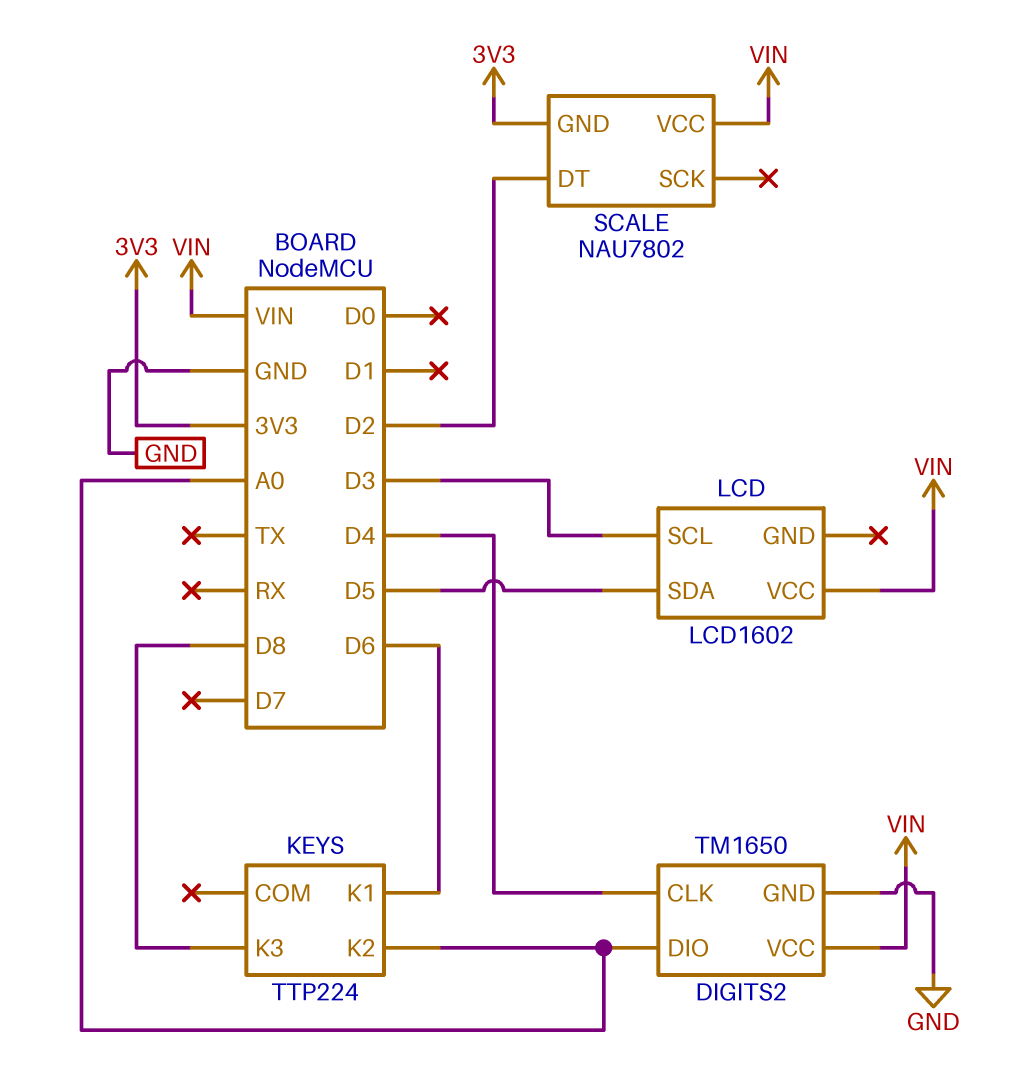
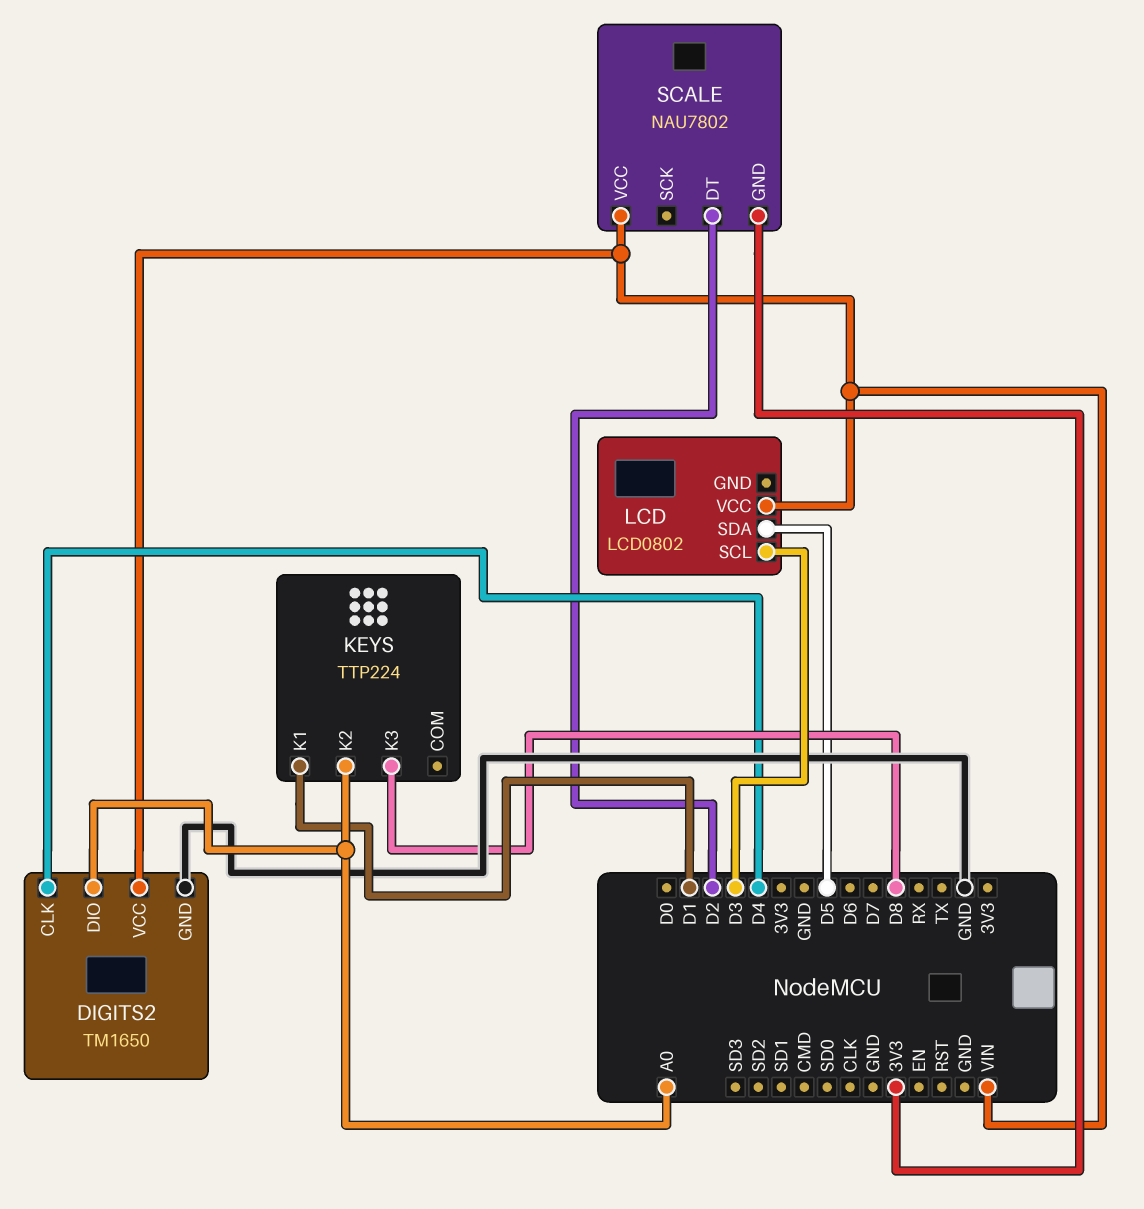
KEYS pin K1: D6 -> D1
LCD: LCD1602 -> LCD0802

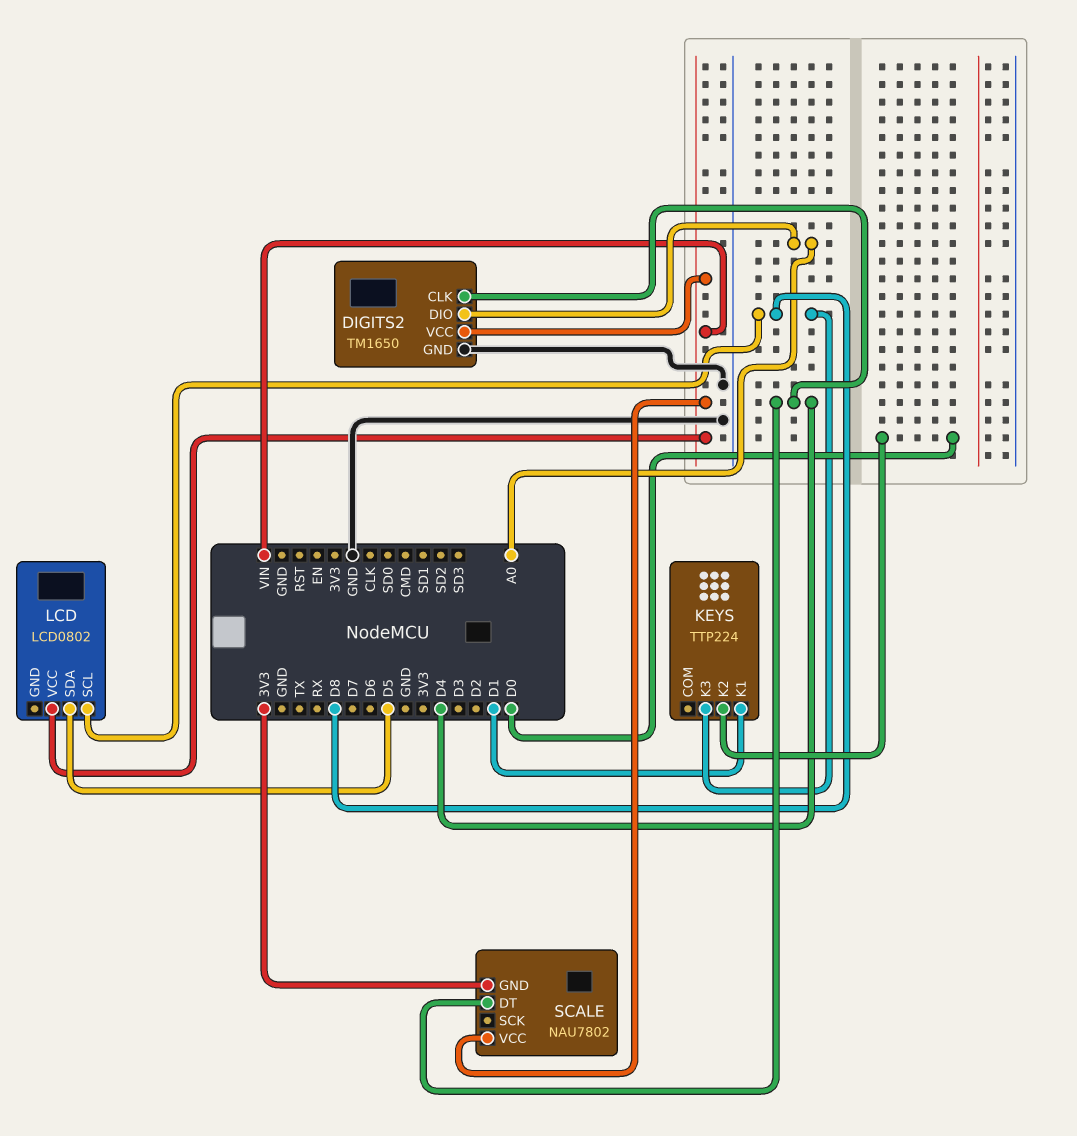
KEYS pin K2: A0 -> D0
LCD pin SCL: D3 -> D8
SCALE pin DT: D2 -> D4

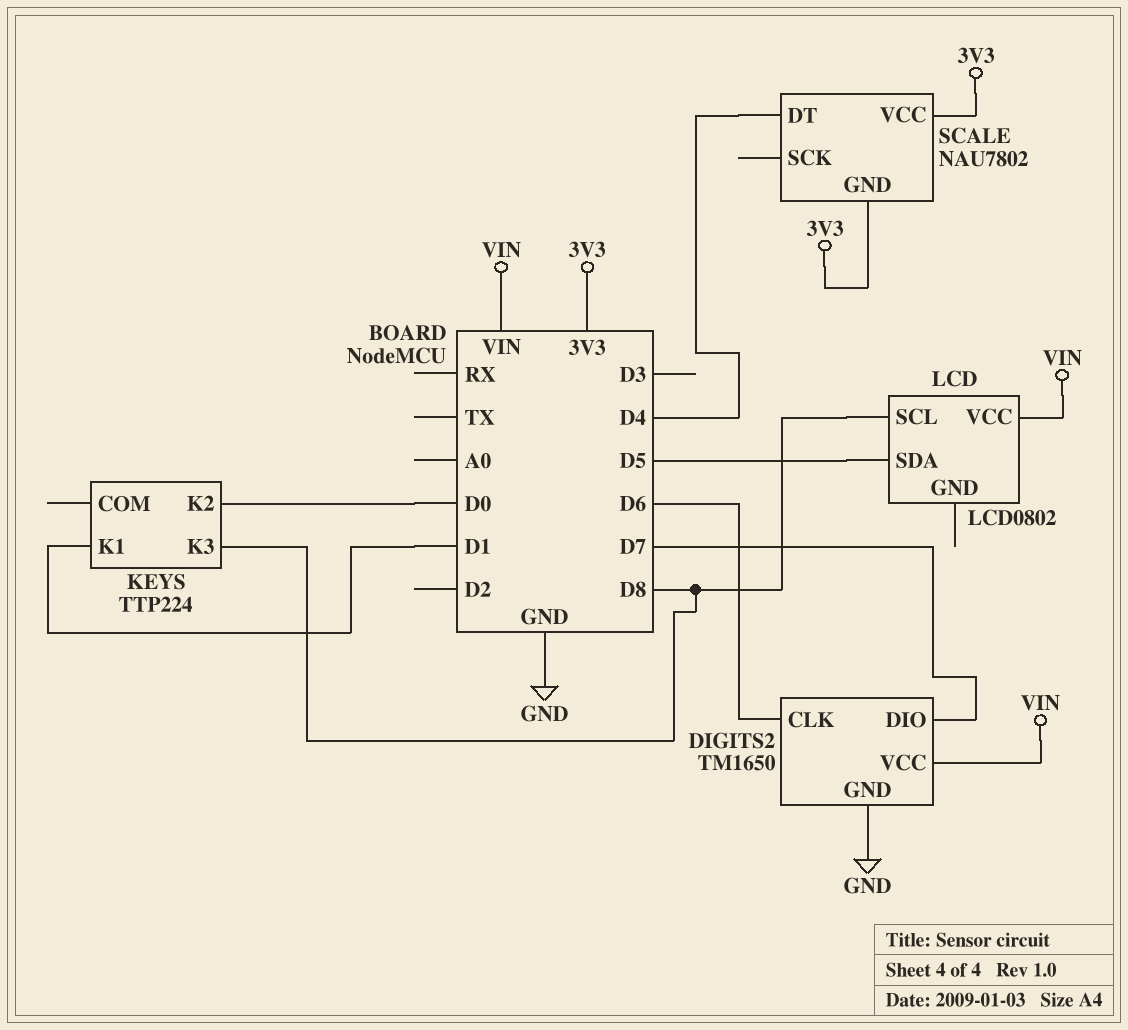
DIGITS2 pin CLK: D4 -> D6
DIGITS2 pin DIO: A0 -> D7
SCALE pin VCC: VIN -> 3V3

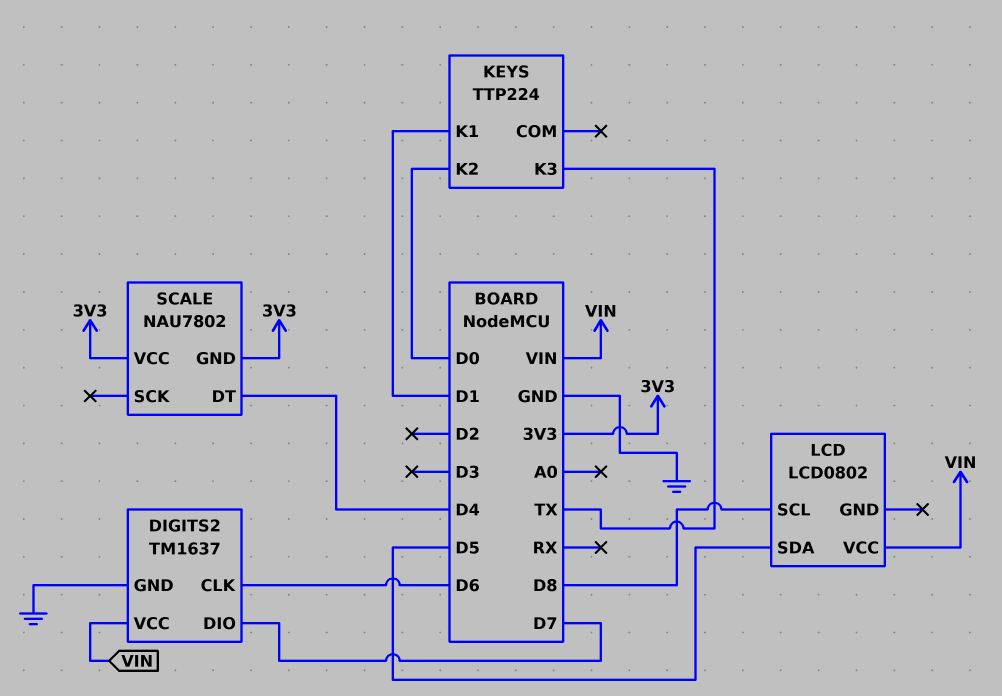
DIGITS2: TM1650 -> TM1637
KEYS pin K3: D8 -> TX

